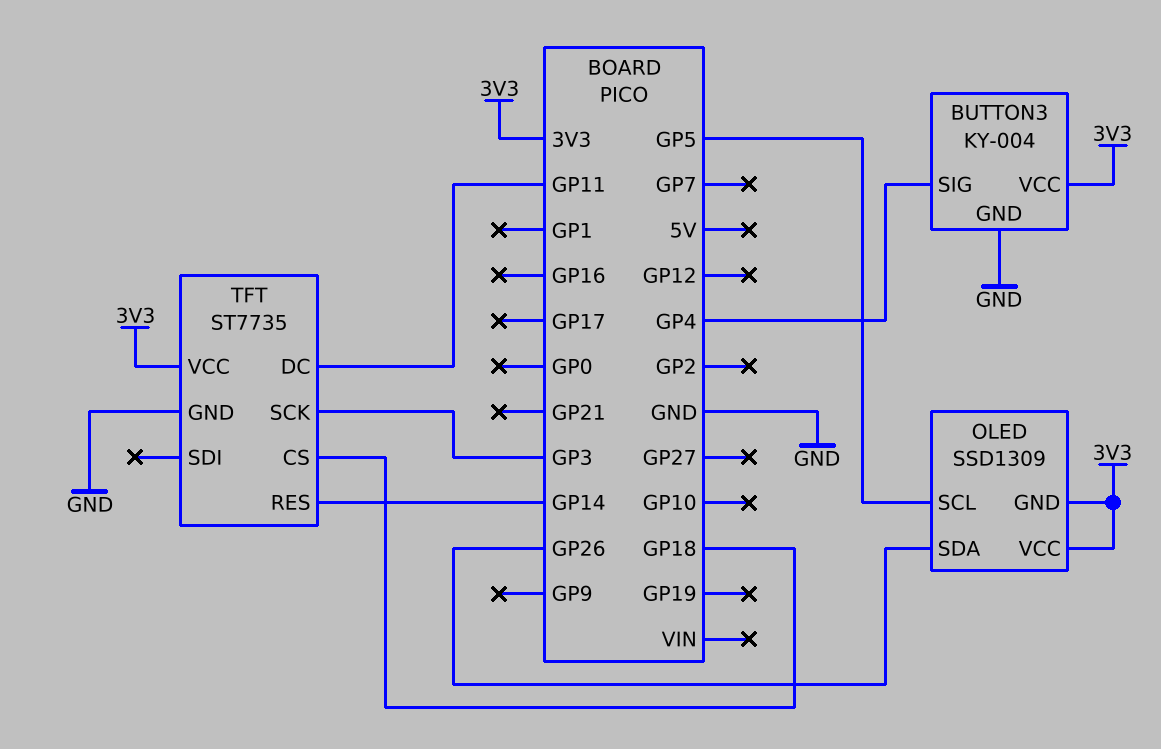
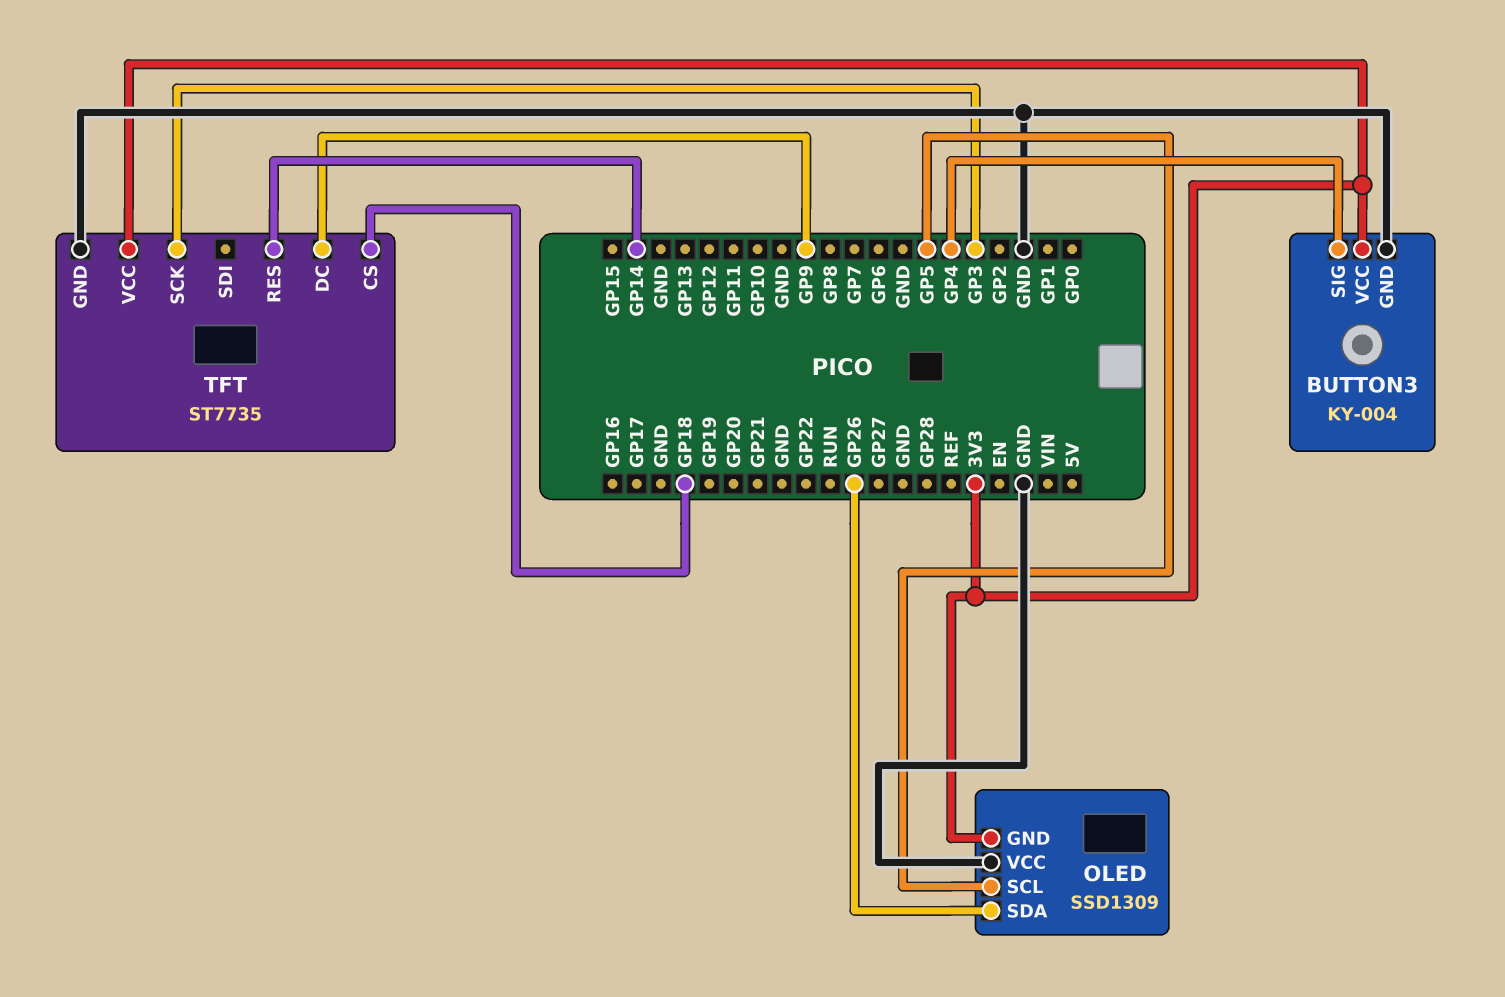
OLED pin VCC: 3V3 -> GND
TFT pin DC: GP11 -> GP9

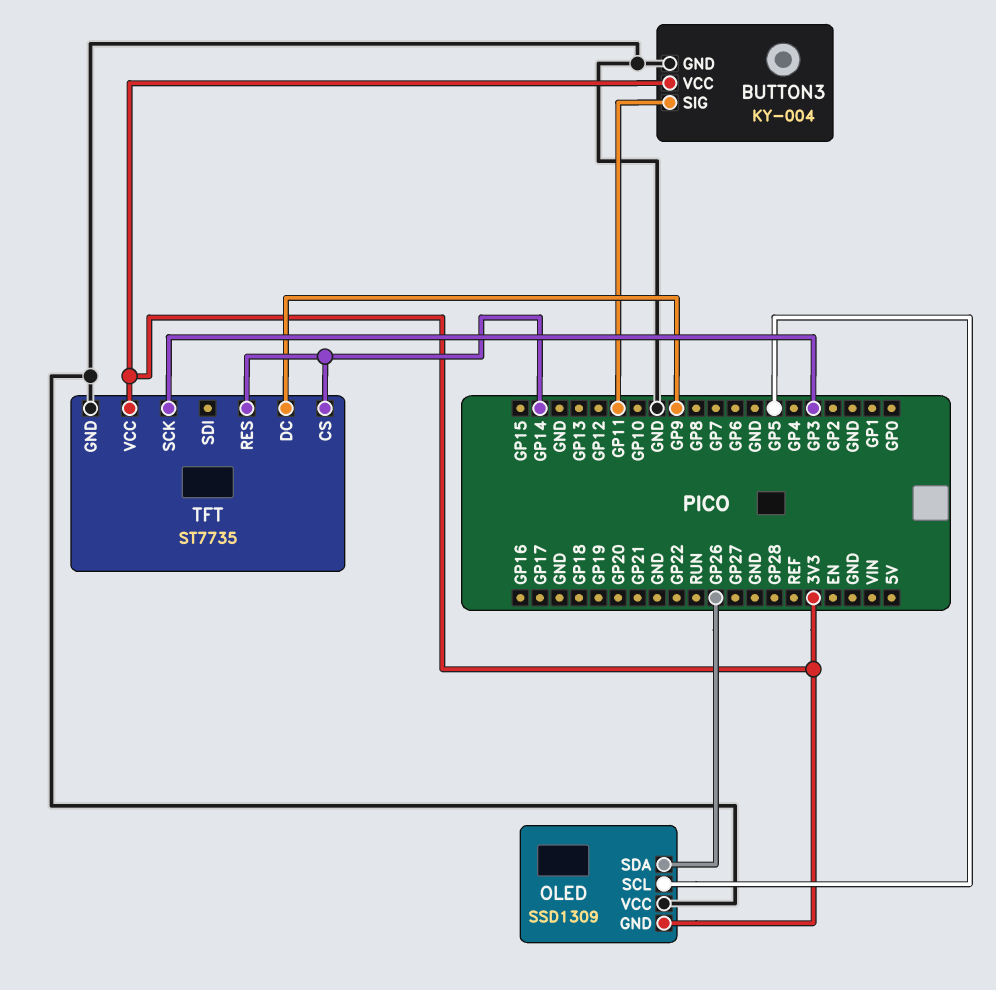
BUTTON3 pin SIG: GP4 -> GP11
TFT pin CS: GP18 -> GP14

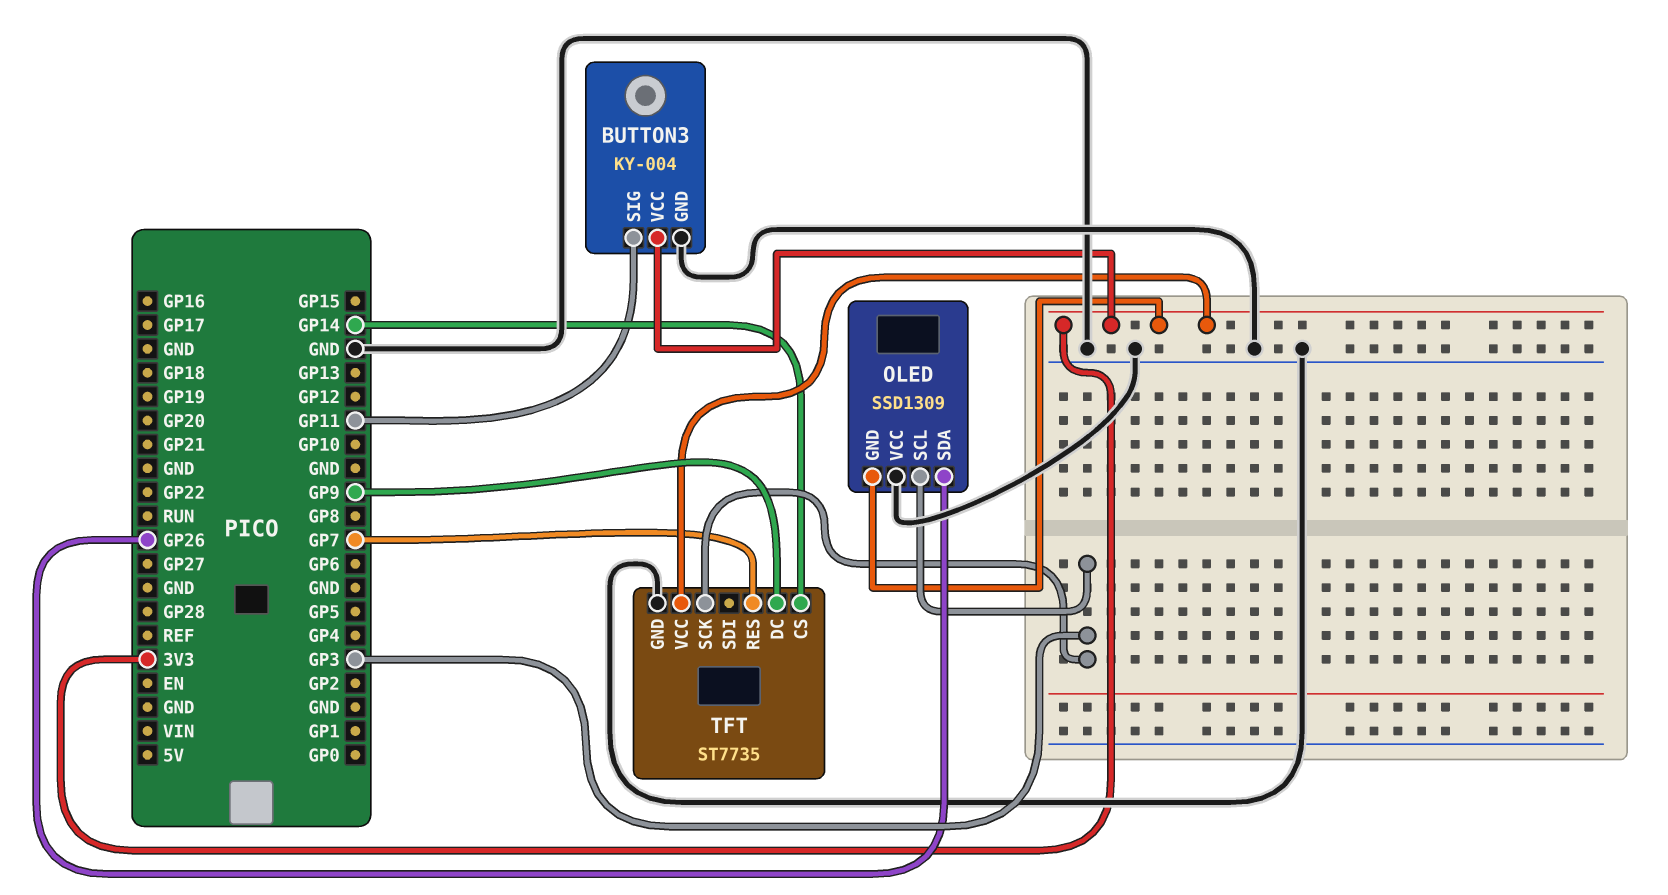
OLED pin SCL: GP5 -> GP3
TFT pin RES: GP14 -> GP7

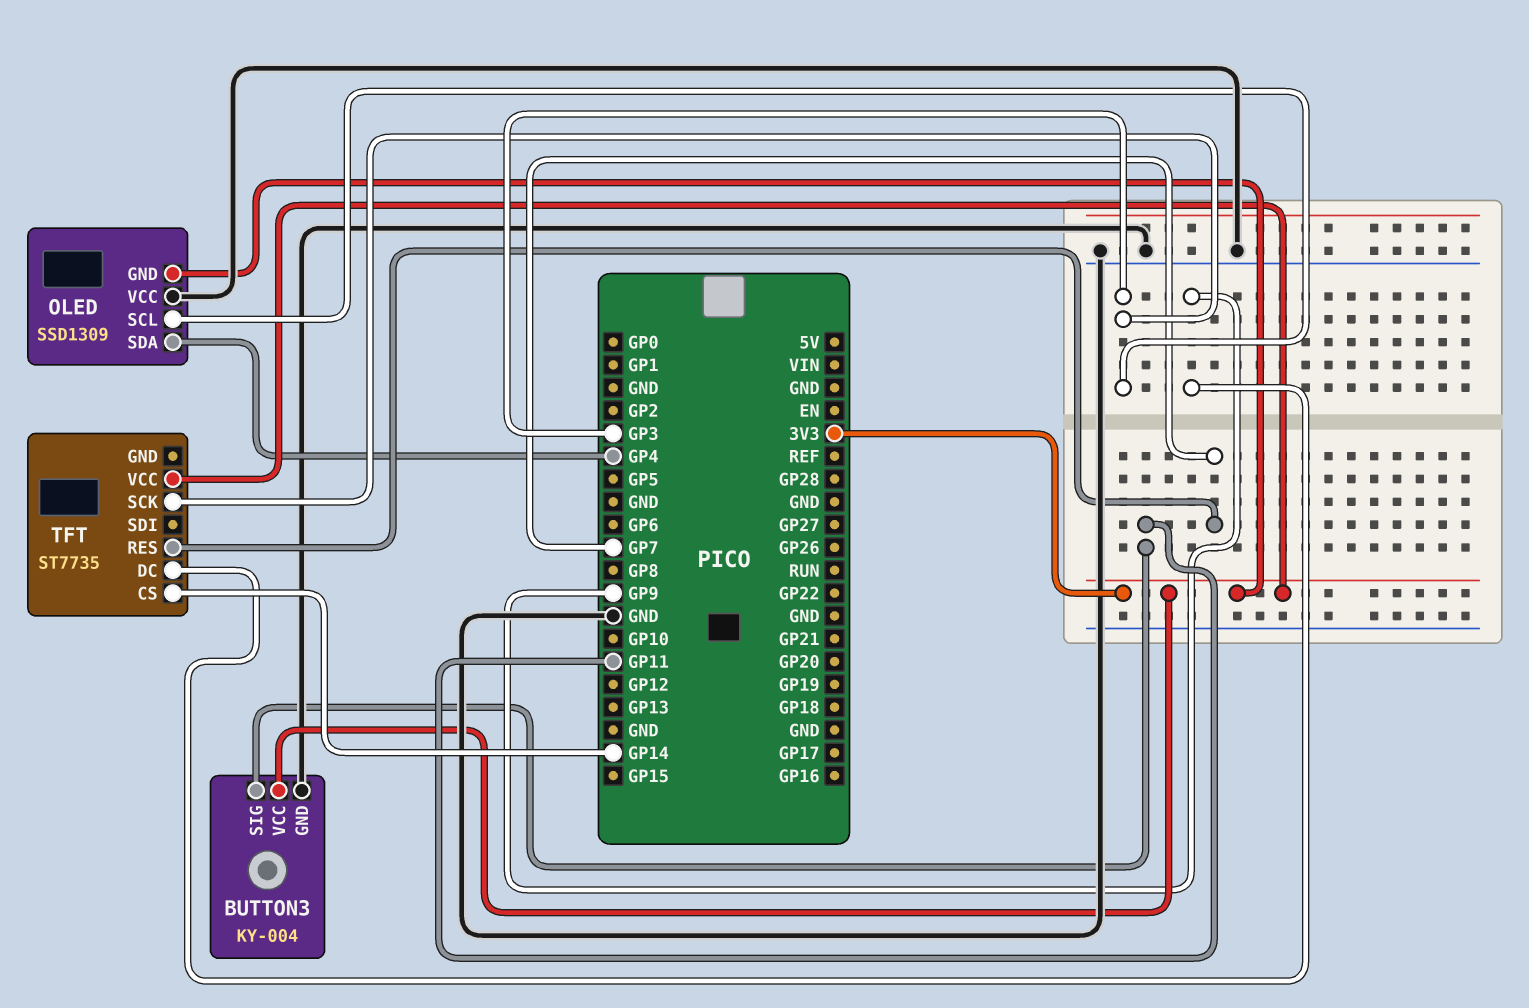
OLED pin SDA: GP26 -> GP4
TFT pin GND: GND -> none

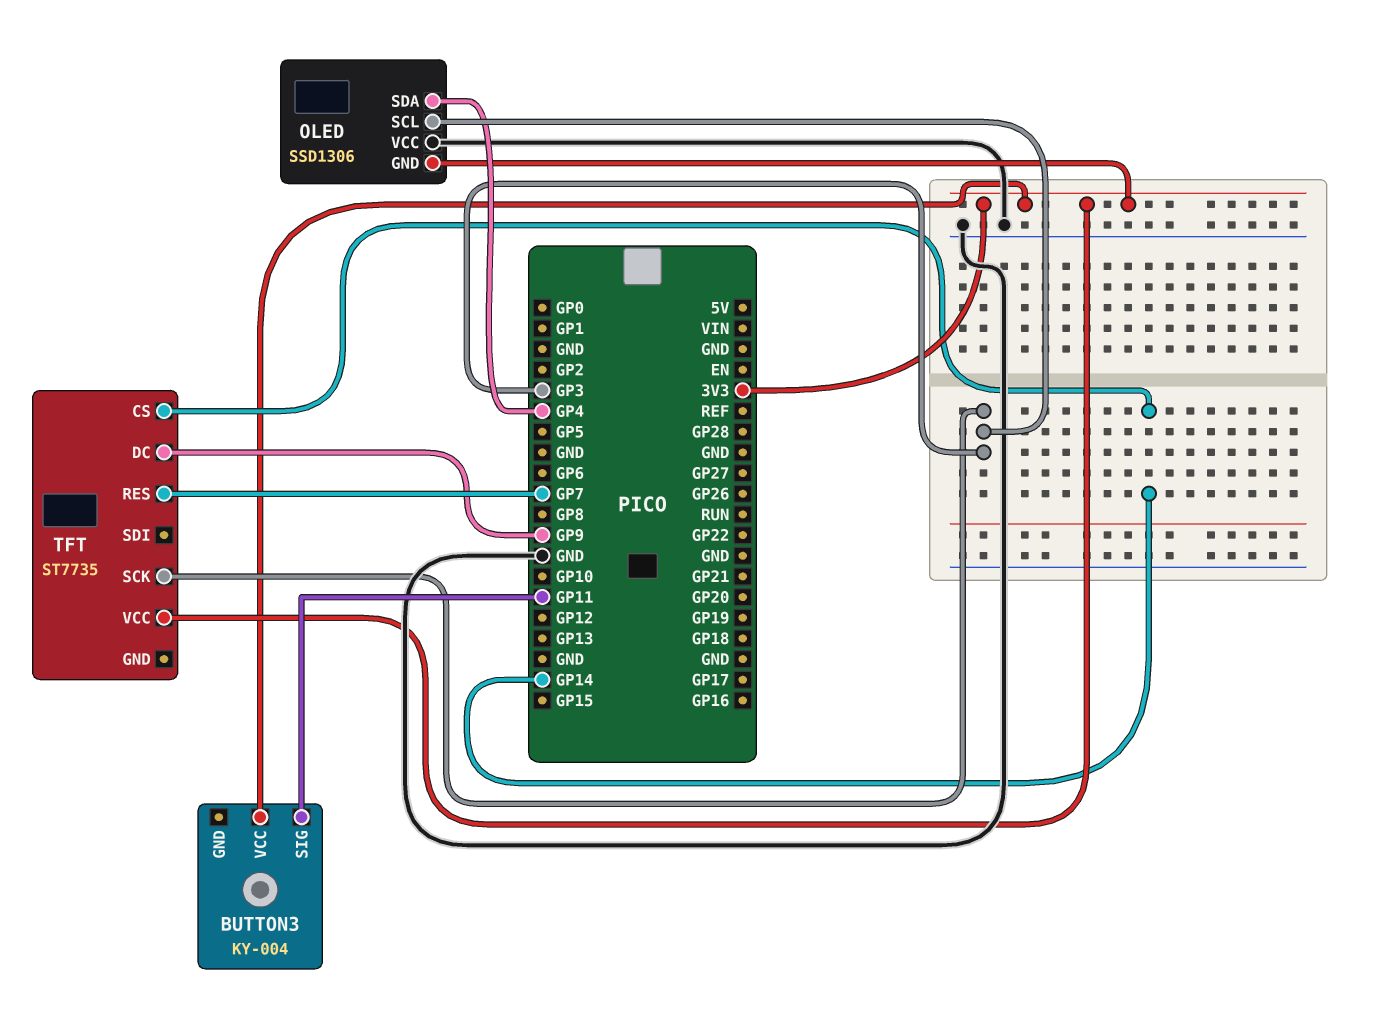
BUTTON3 pin GND: GND -> none
OLED: SSD1309 -> SSD1306

